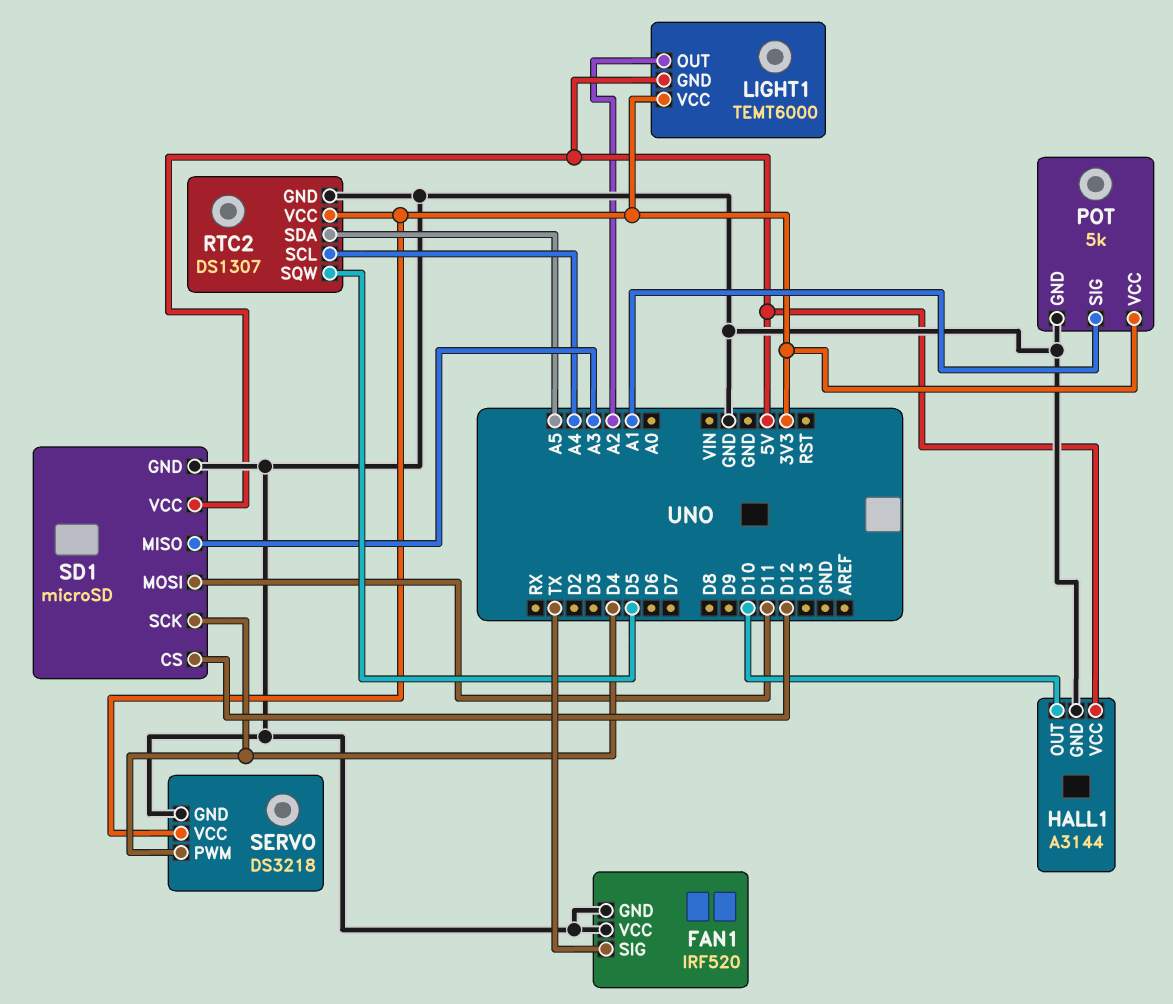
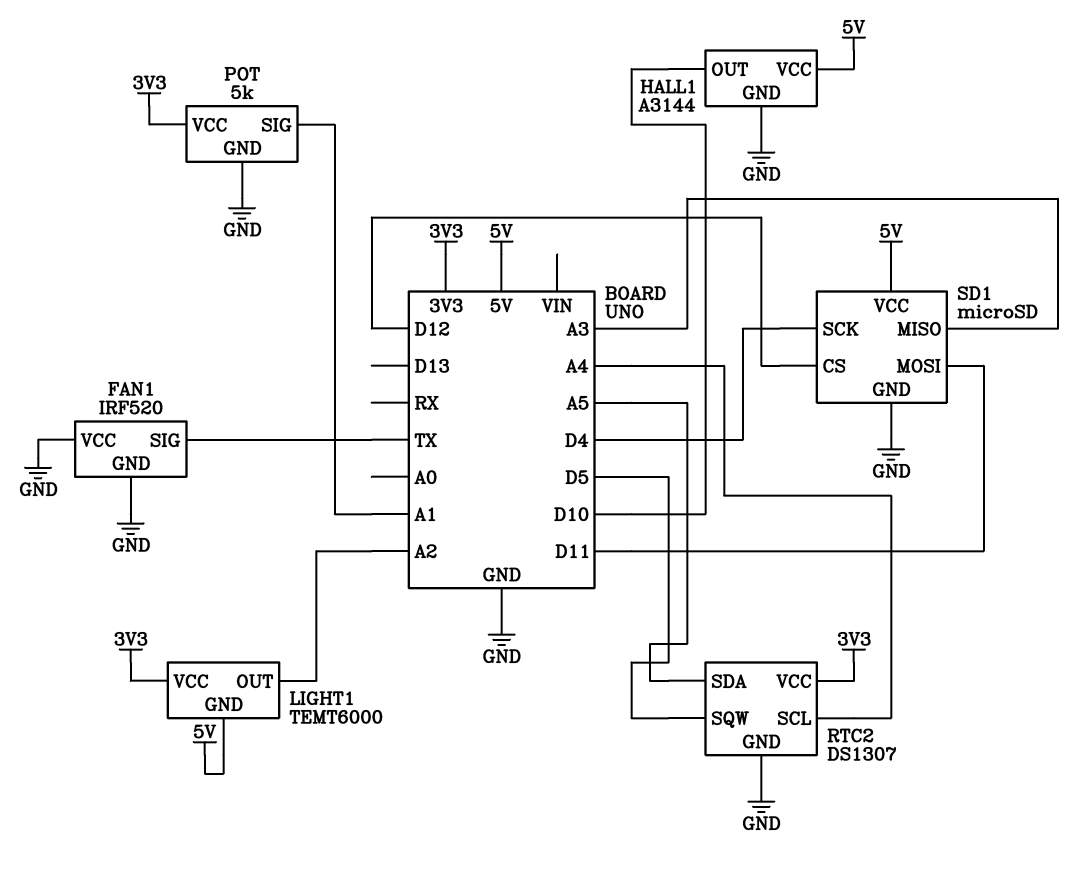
SERVO: DS3218 -> none
SERVO pin GND: GND -> none
SERVO pin PWM: D4 -> none
SERVO pin VCC: 3V3 -> none

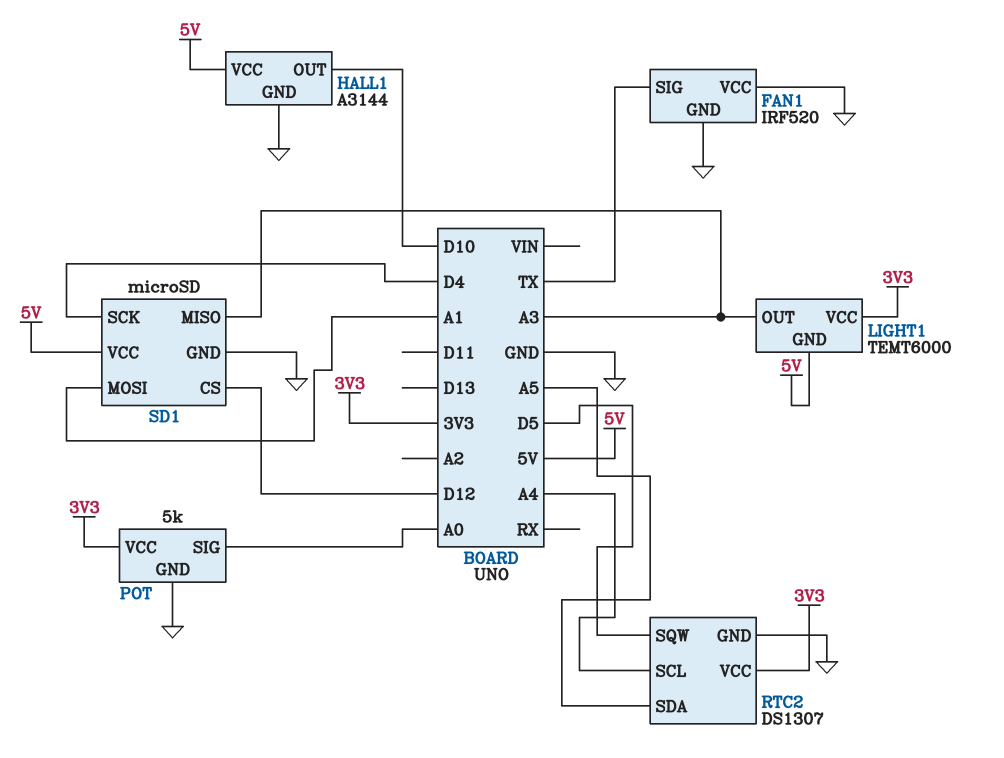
LIGHT1 pin OUT: A2 -> A3
POT pin SIG: A1 -> A0
SD1 pin MOSI: D11 -> A1

